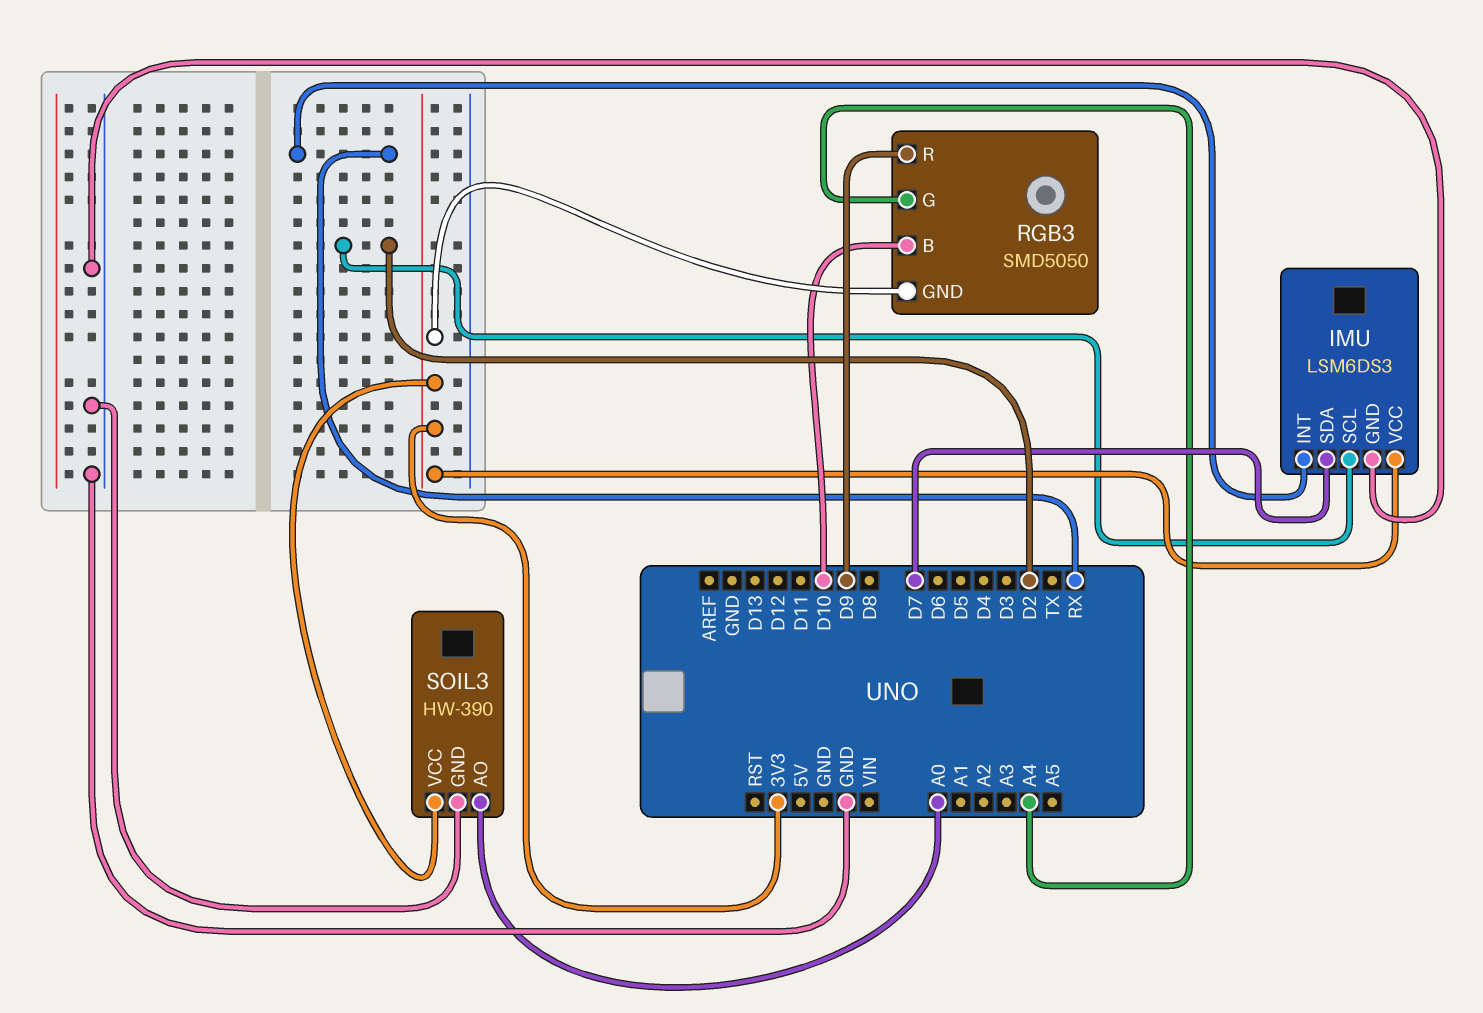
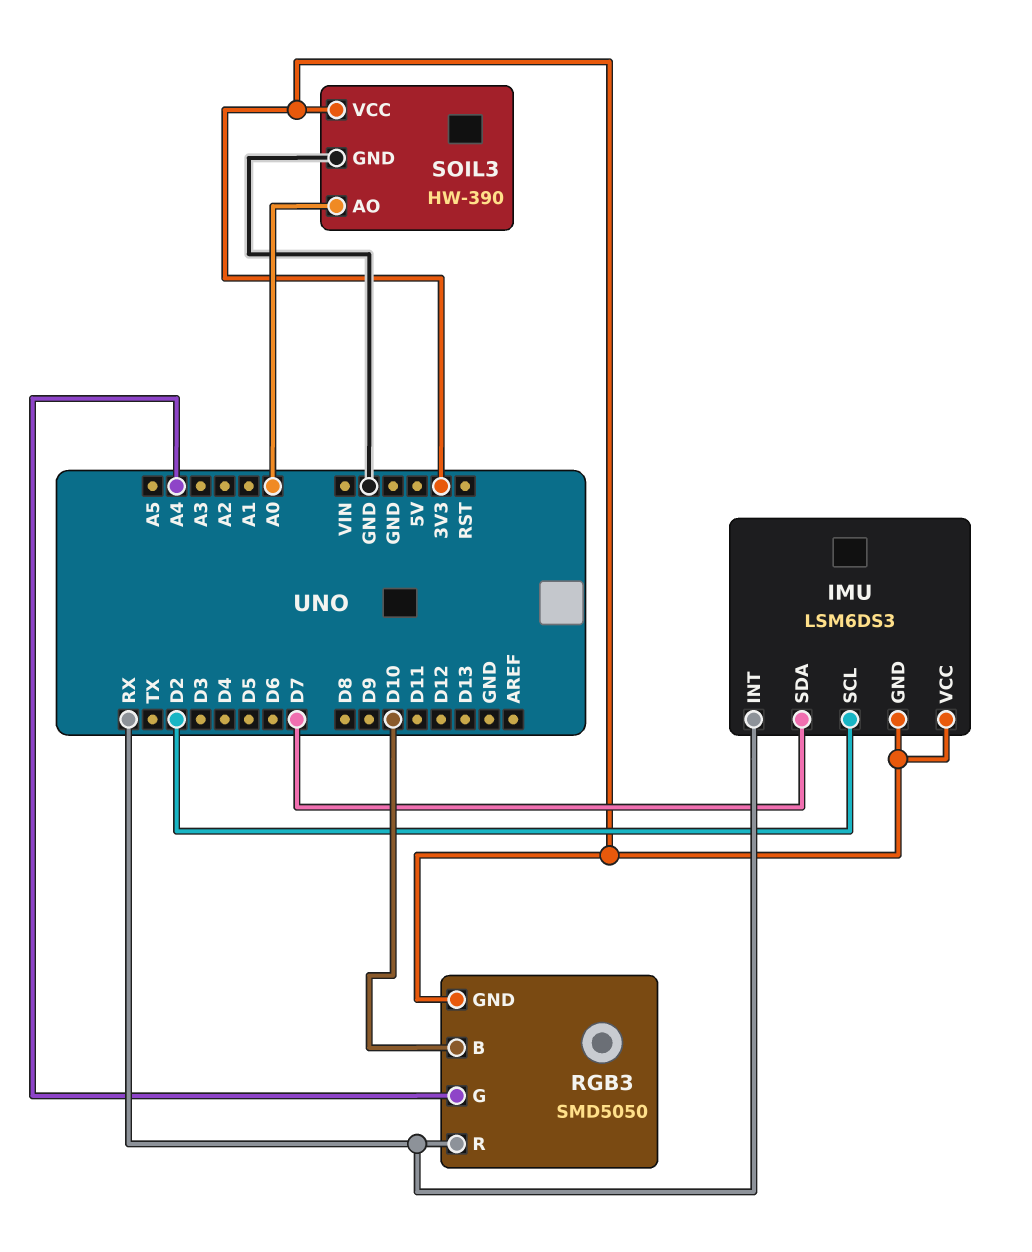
IMU pin GND: GND -> 3V3
RGB3 pin R: D9 -> RX

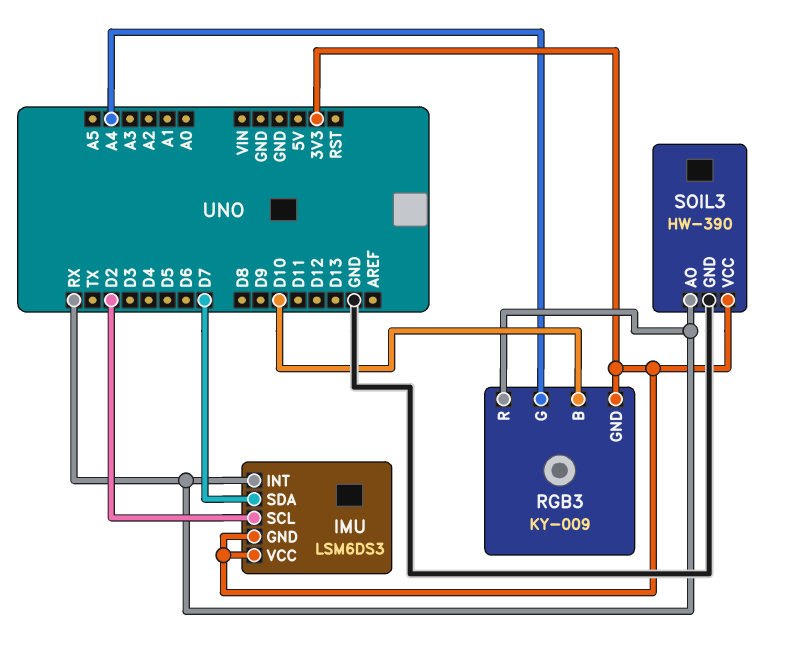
RGB3: SMD5050 -> KY-009
SOIL3 pin AO: A0 -> RX

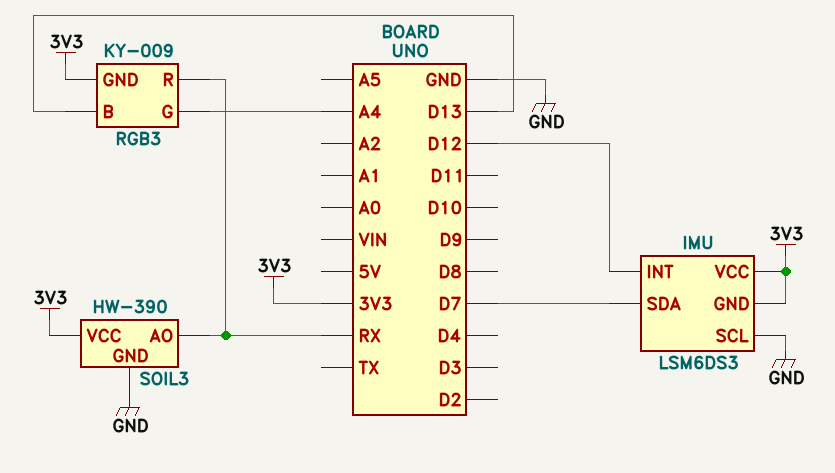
IMU pin INT: RX -> D12
IMU pin SCL: D2 -> GND
RGB3 pin B: D10 -> D13

